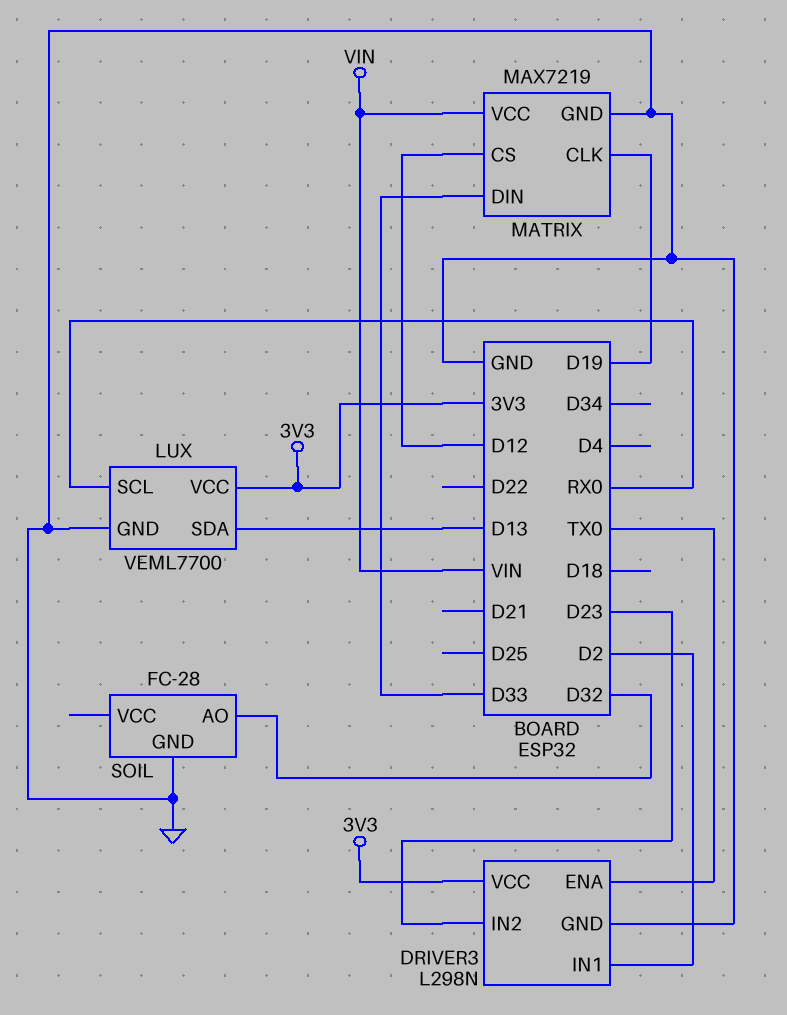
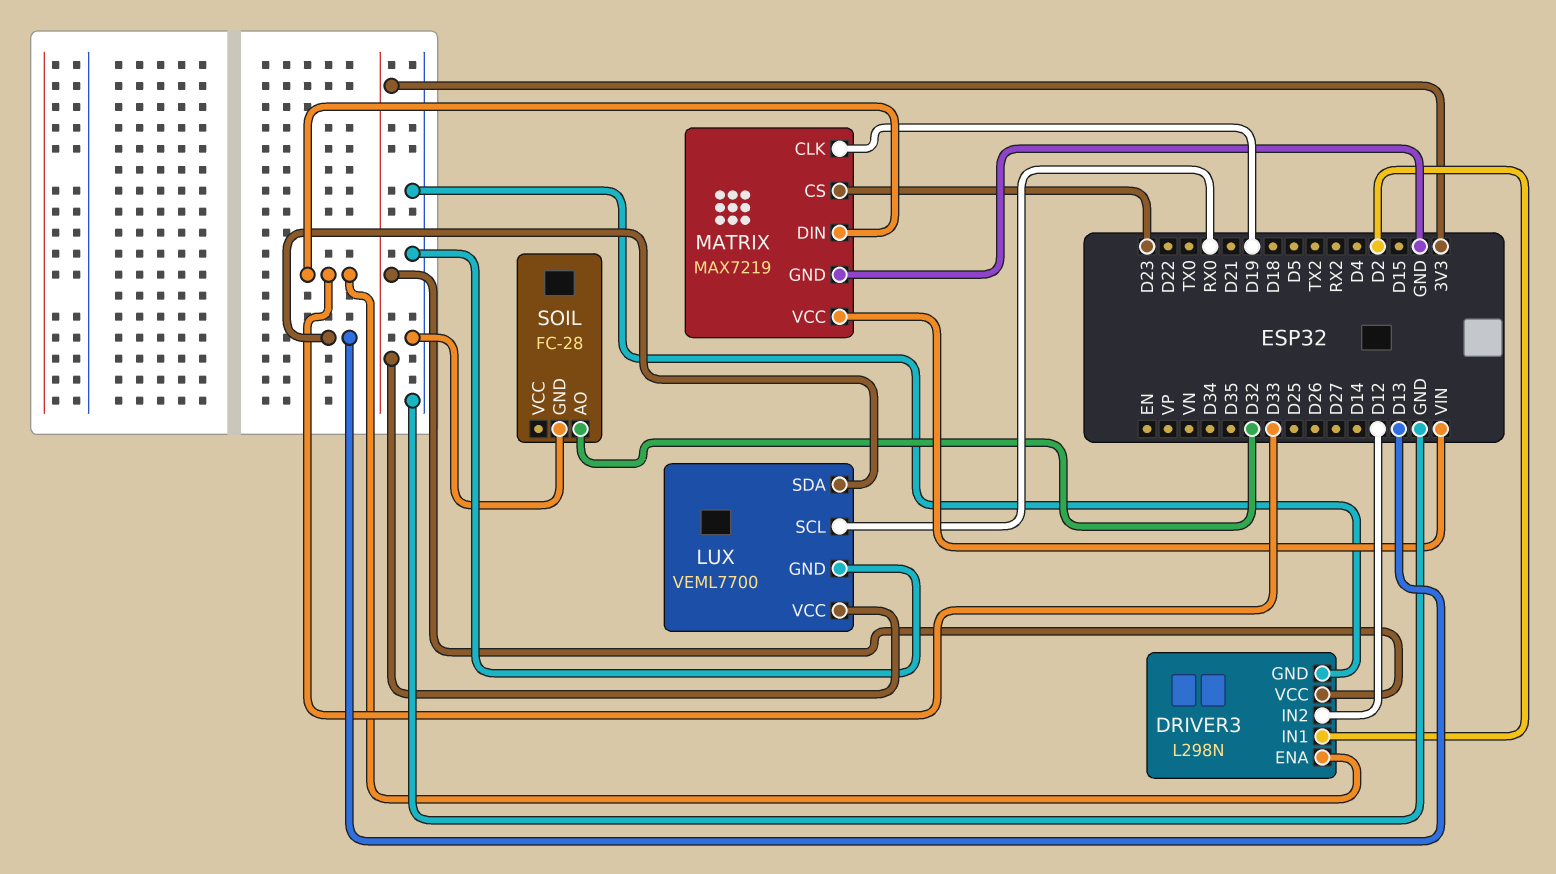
DRIVER3 pin ENA: TX0 -> D33
DRIVER3 pin IN2: D23 -> D12
MATRIX pin CS: D12 -> D23

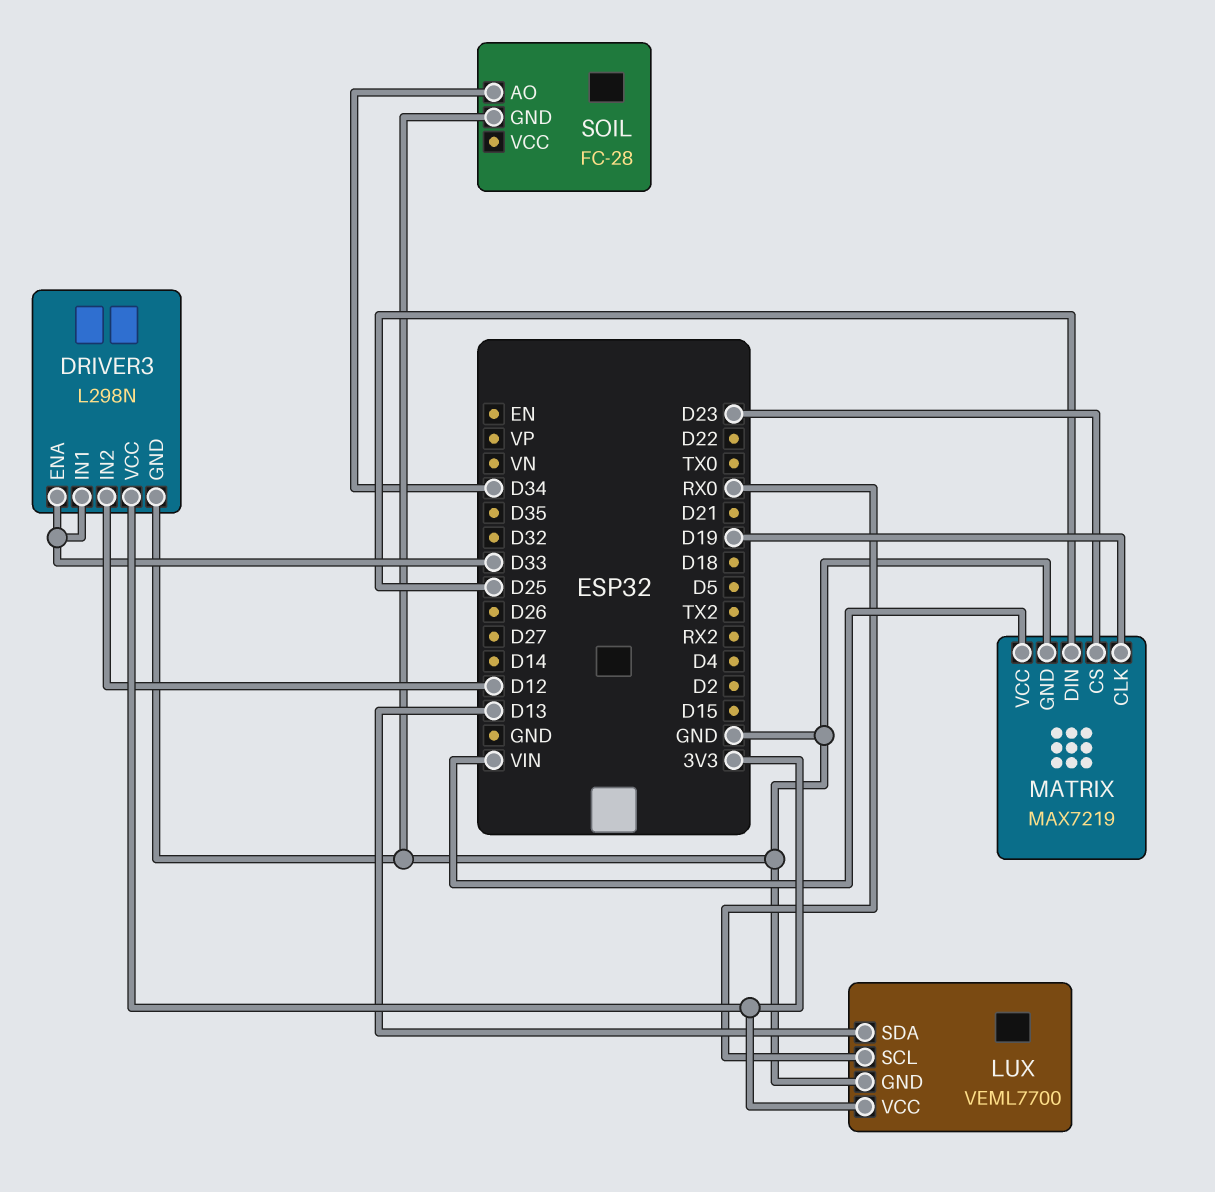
DRIVER3 pin IN1: D2 -> D33
MATRIX pin DIN: D33 -> D25
SOIL pin AO: D32 -> D34

